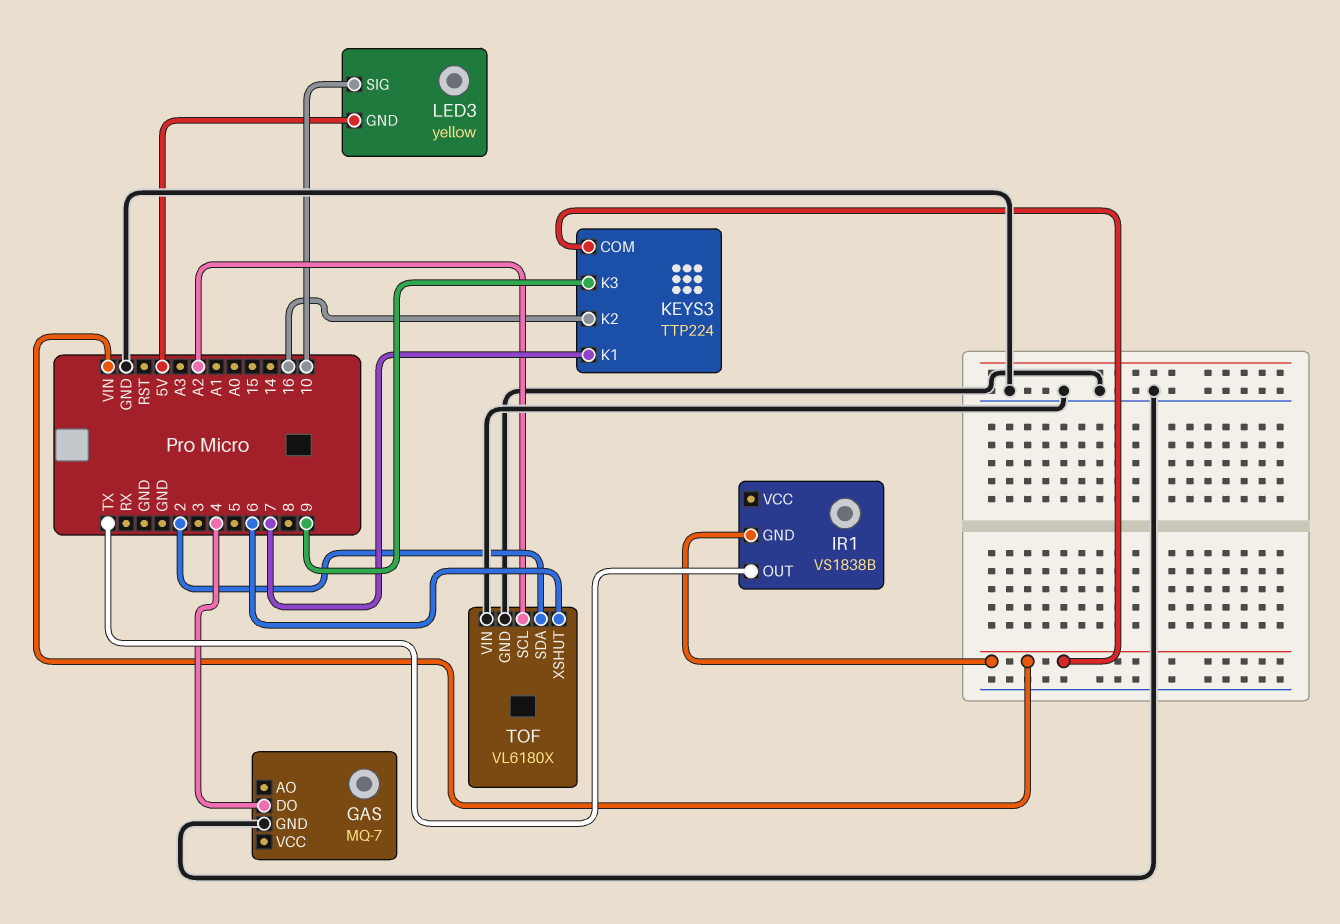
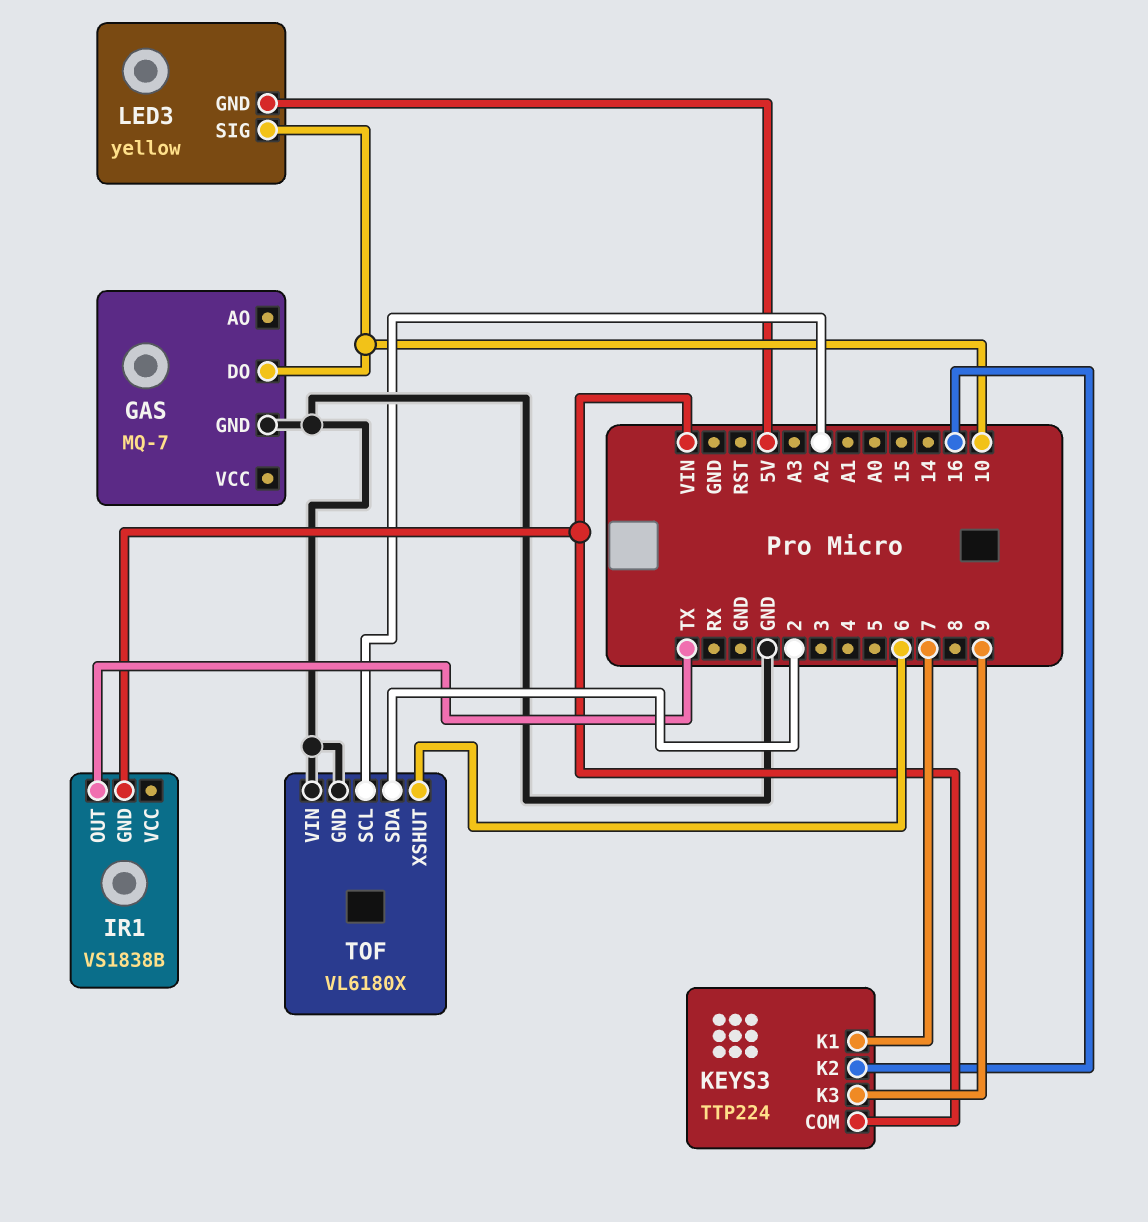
GAS pin DO: 4 -> 10

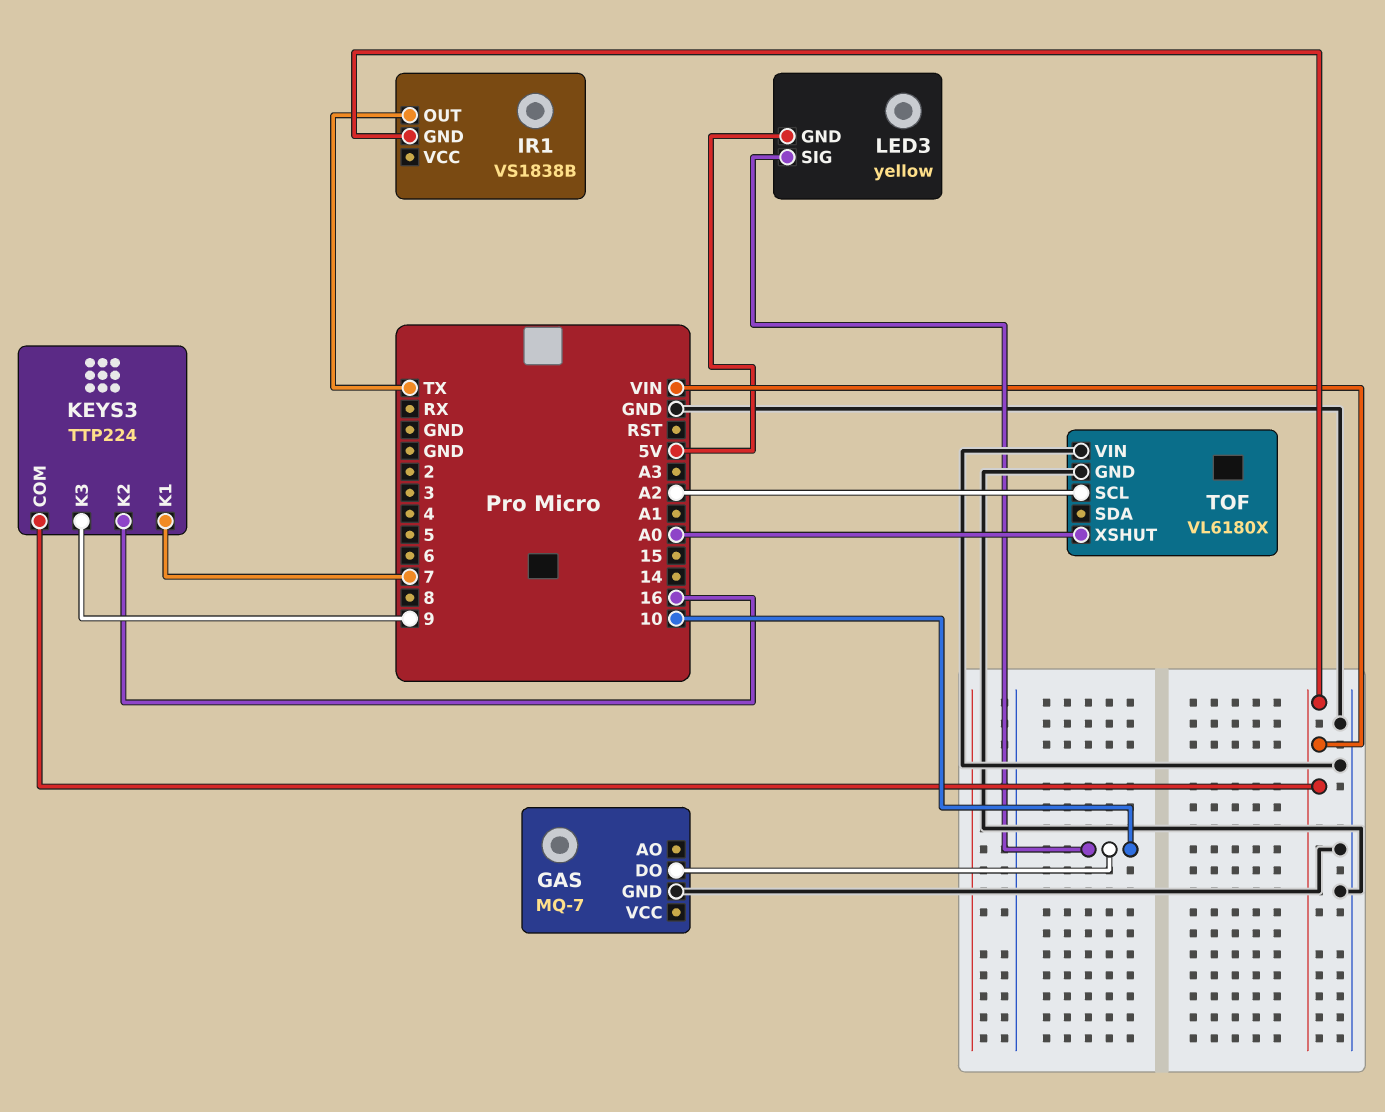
TOF pin SDA: 2 -> none
TOF pin XSHUT: 6 -> A0

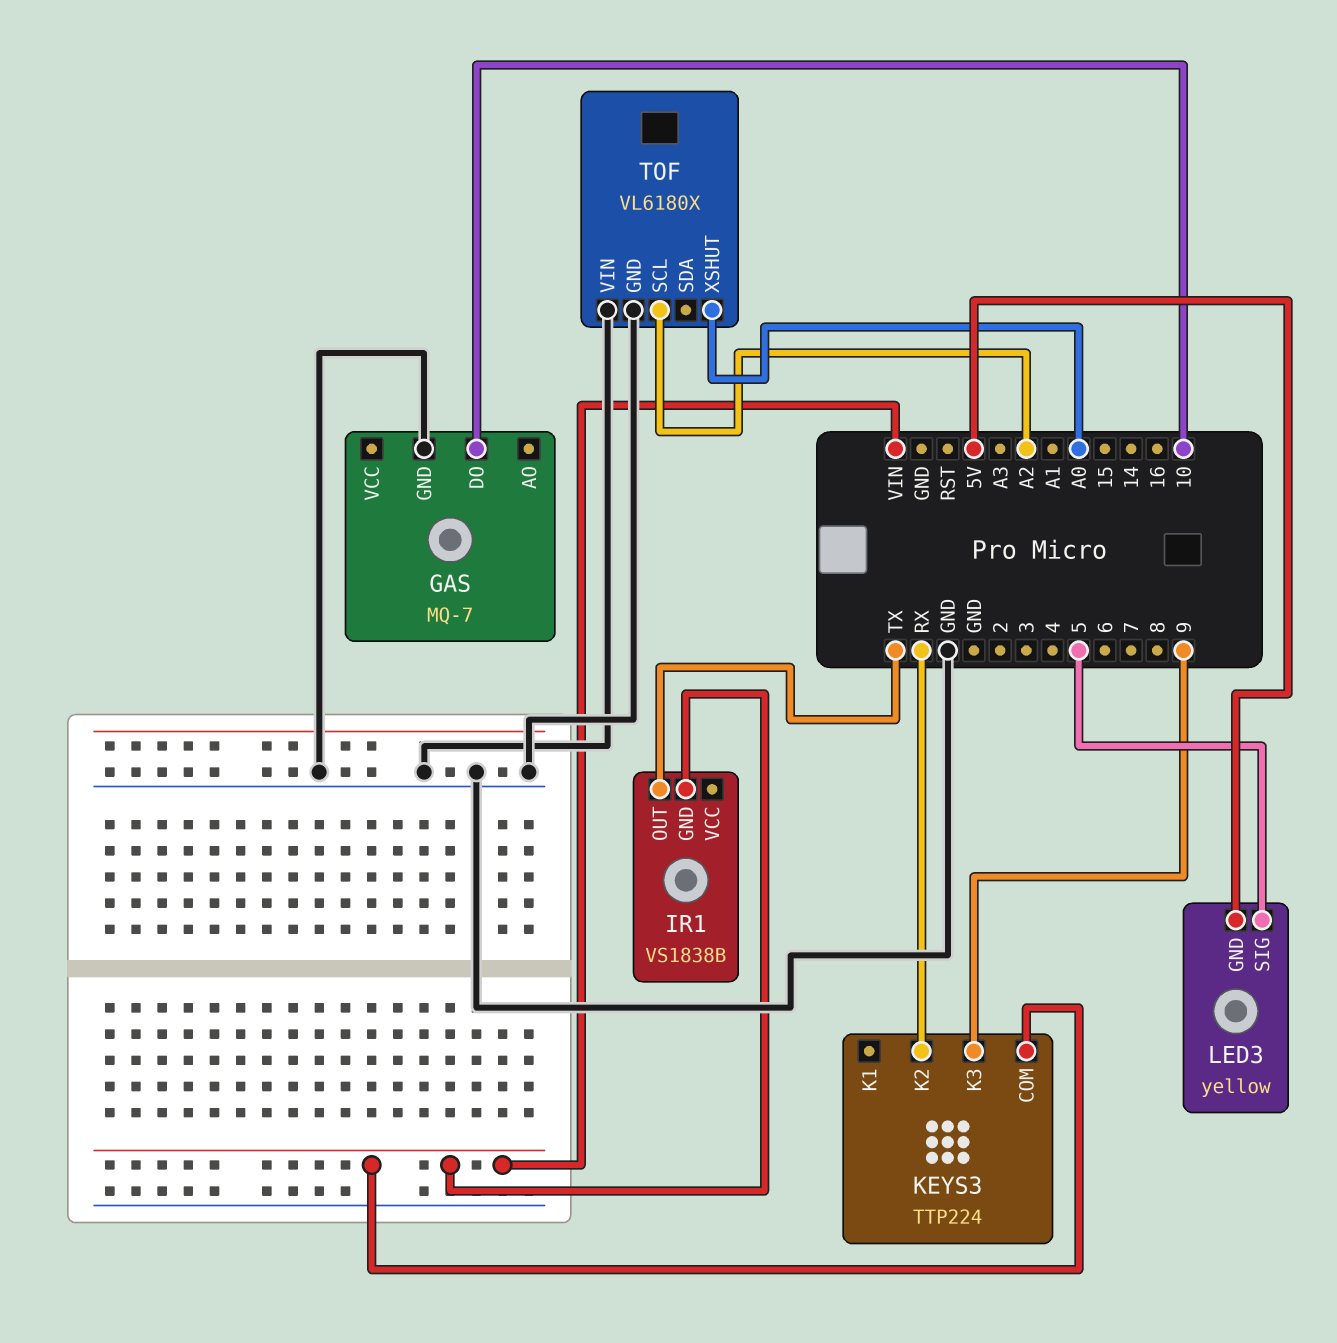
KEYS3 pin K1: 7 -> none
KEYS3 pin K2: 16 -> RX
LED3 pin SIG: 10 -> 5

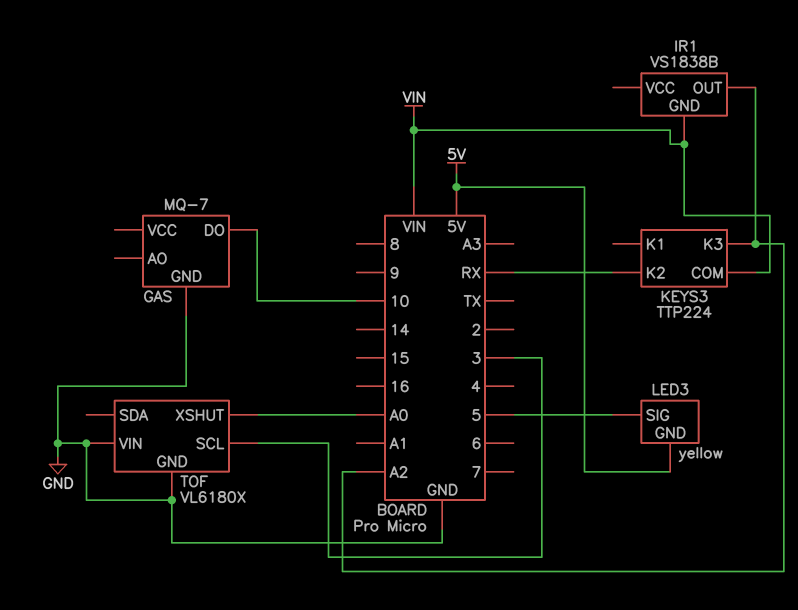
IR1 pin OUT: TX -> A2
KEYS3 pin K3: 9 -> A2
TOF pin SCL: A2 -> 3

